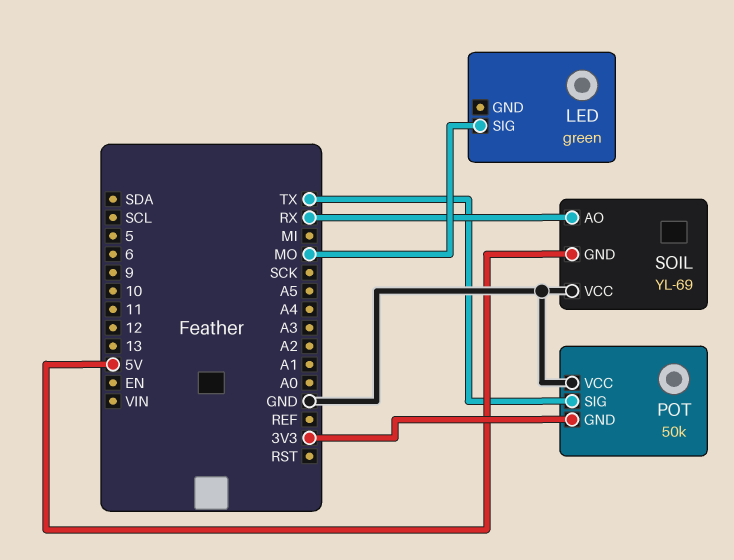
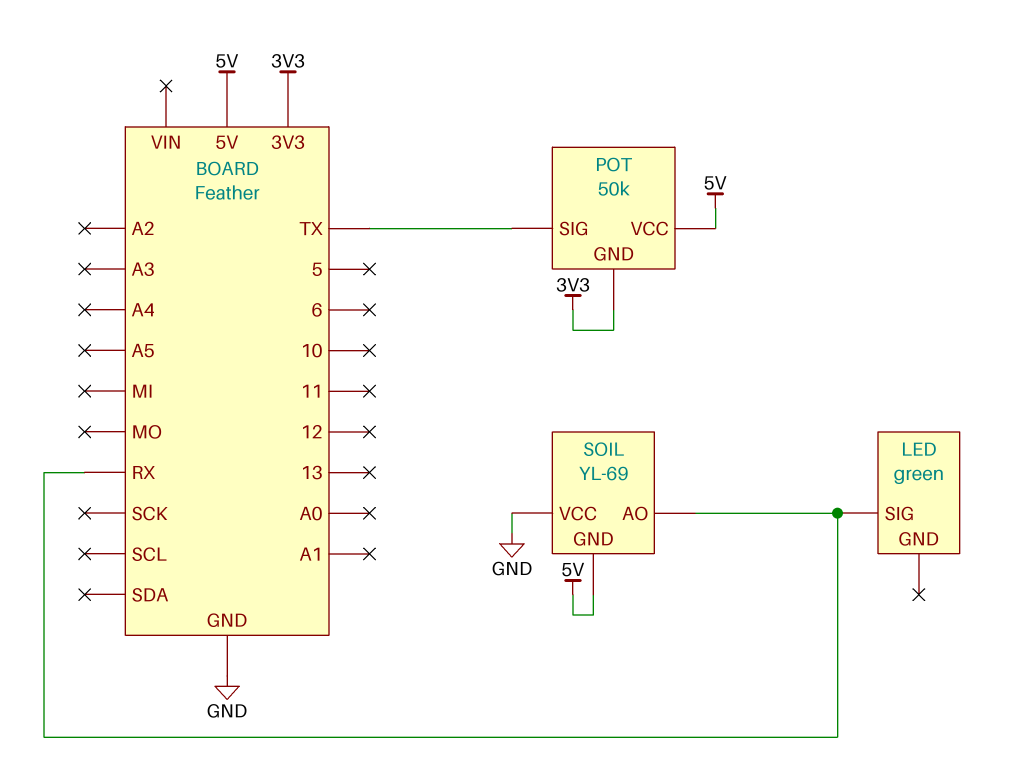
LED pin SIG: MO -> RX
POT pin VCC: GND -> 5V

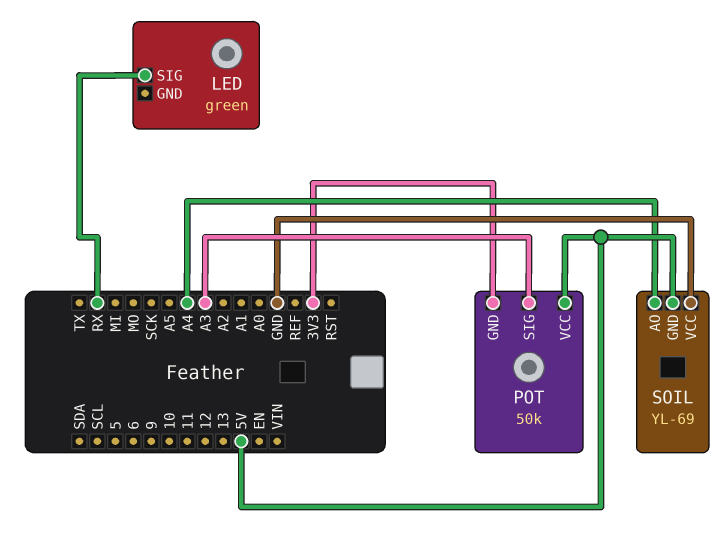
POT pin SIG: TX -> A3
SOIL pin AO: RX -> A4

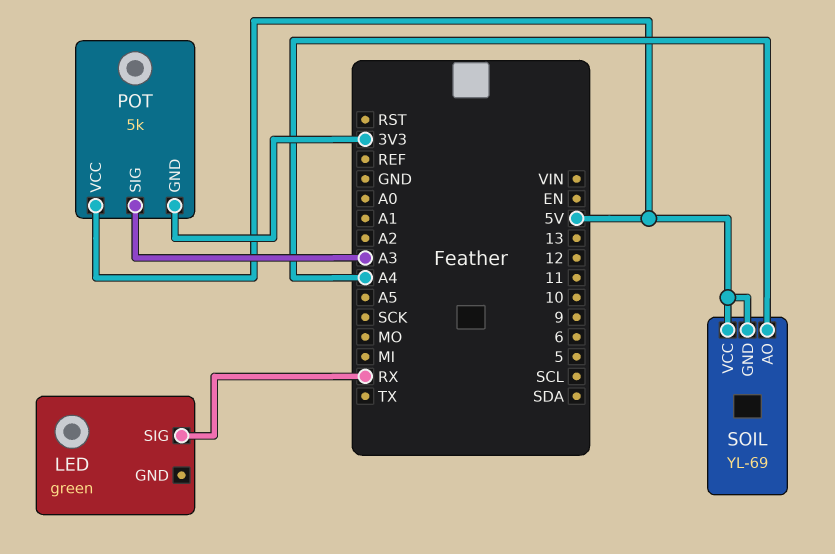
POT: 50k -> 5k
SOIL pin VCC: GND -> 5V

